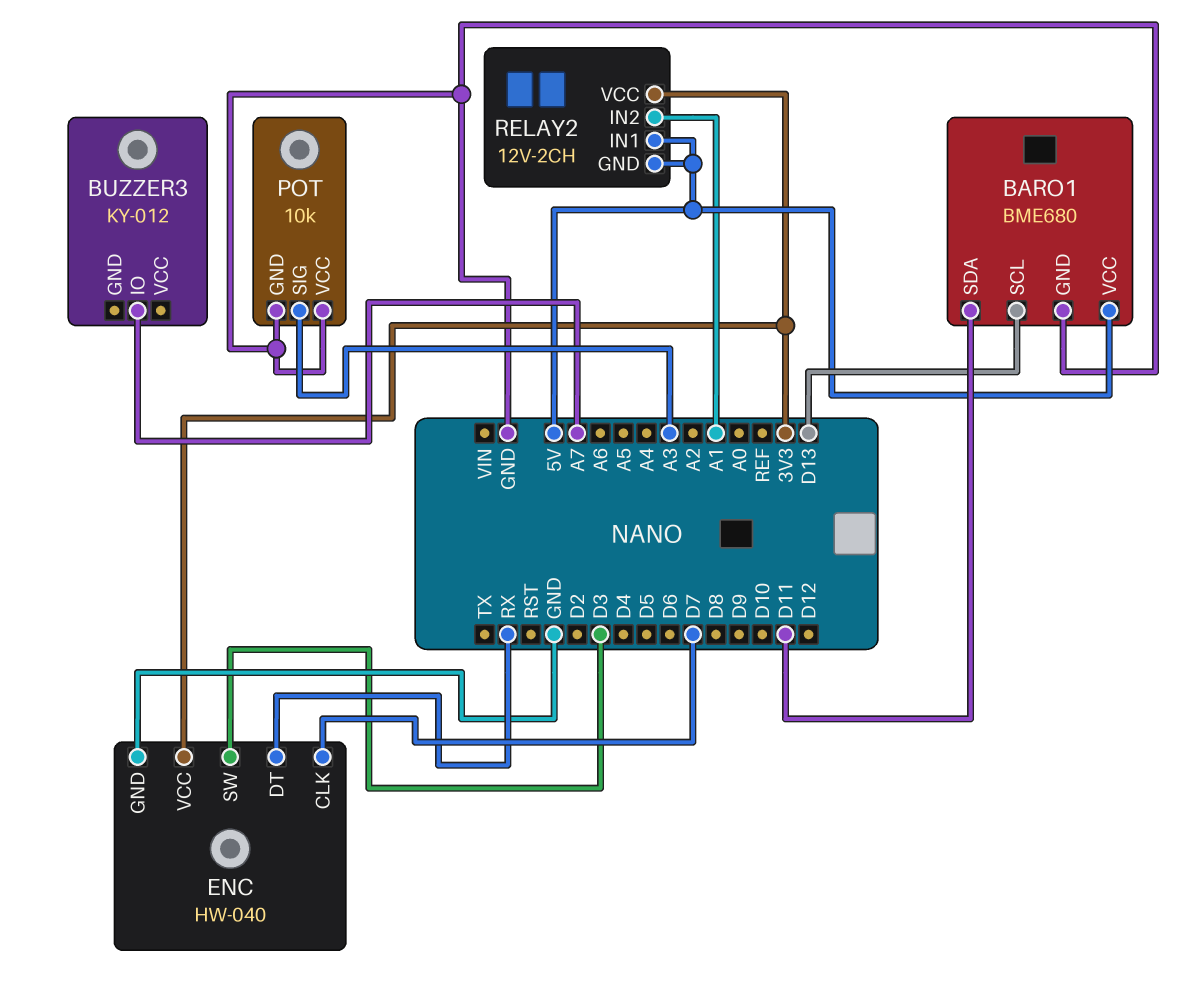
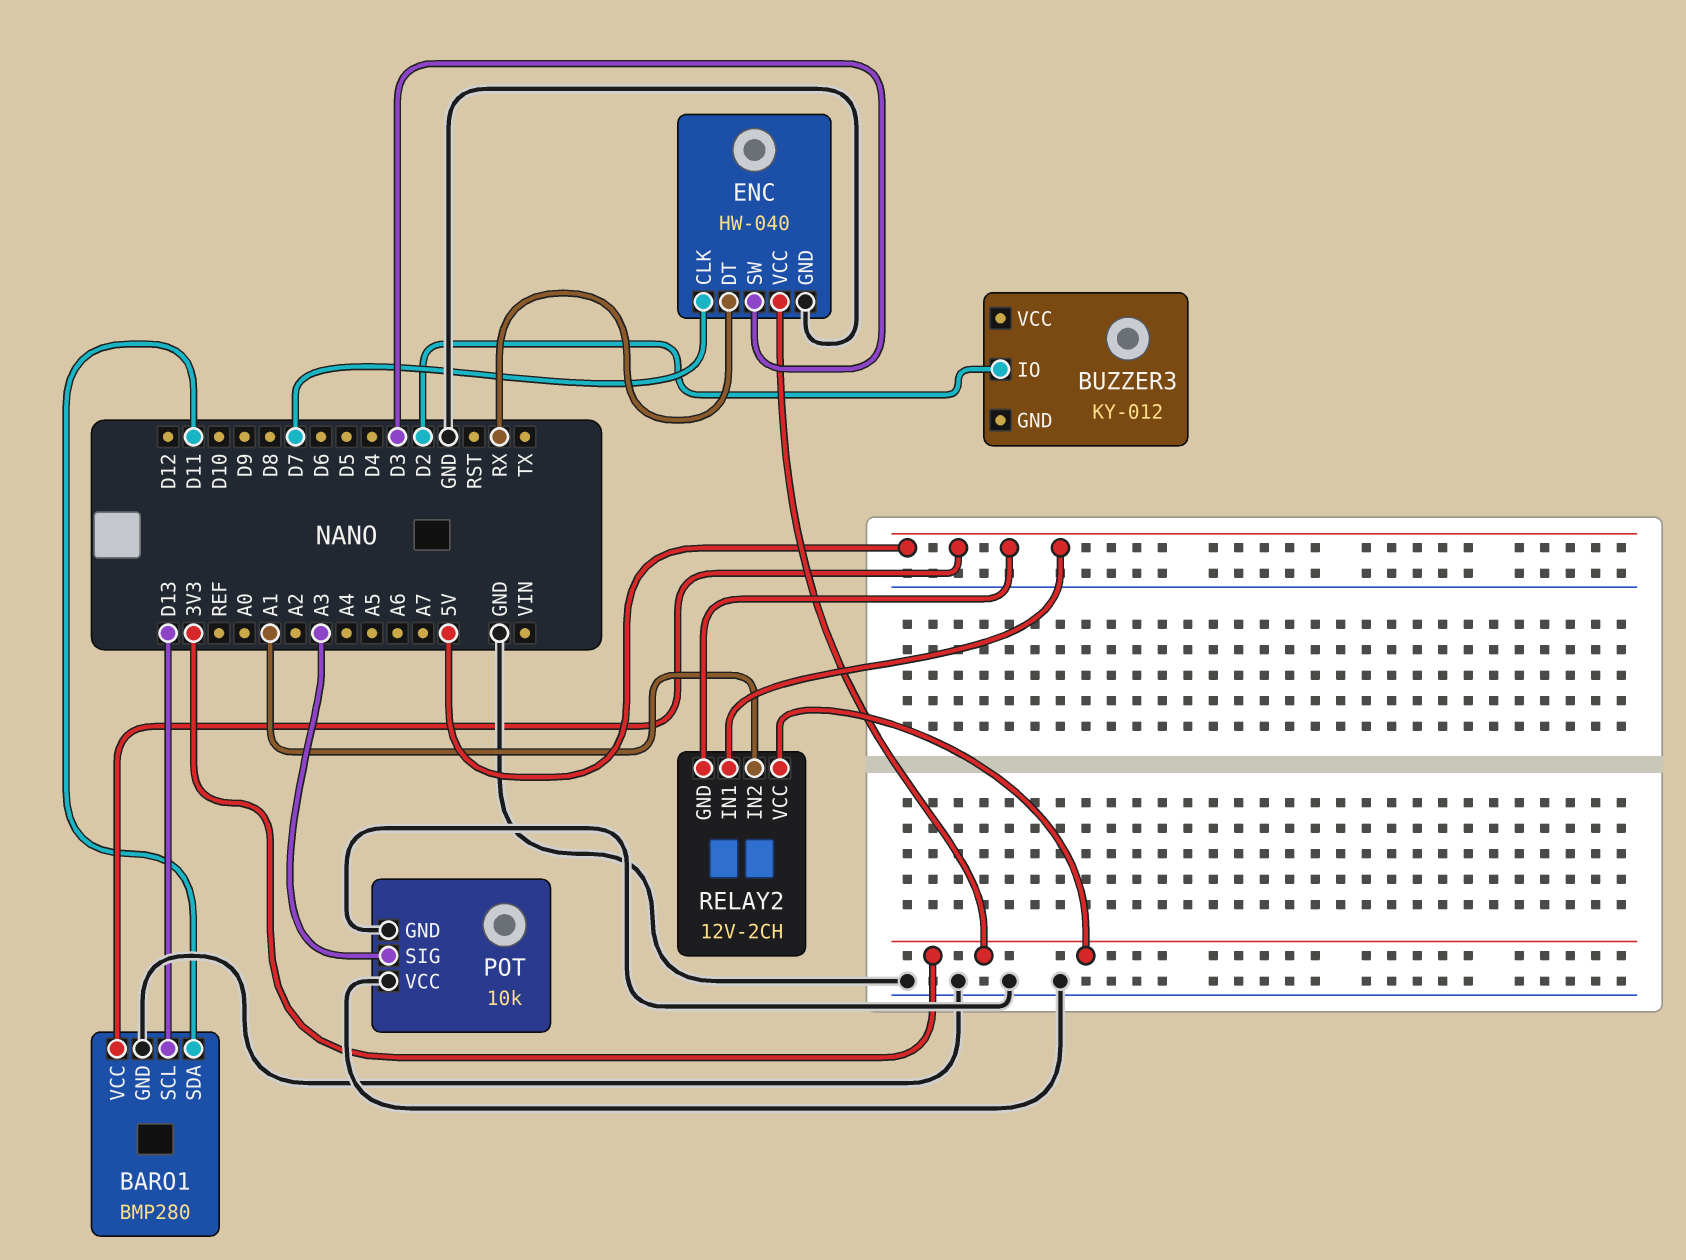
BARO1: BME680 -> BMP280
BUZZER3 pin IO: A7 -> D2

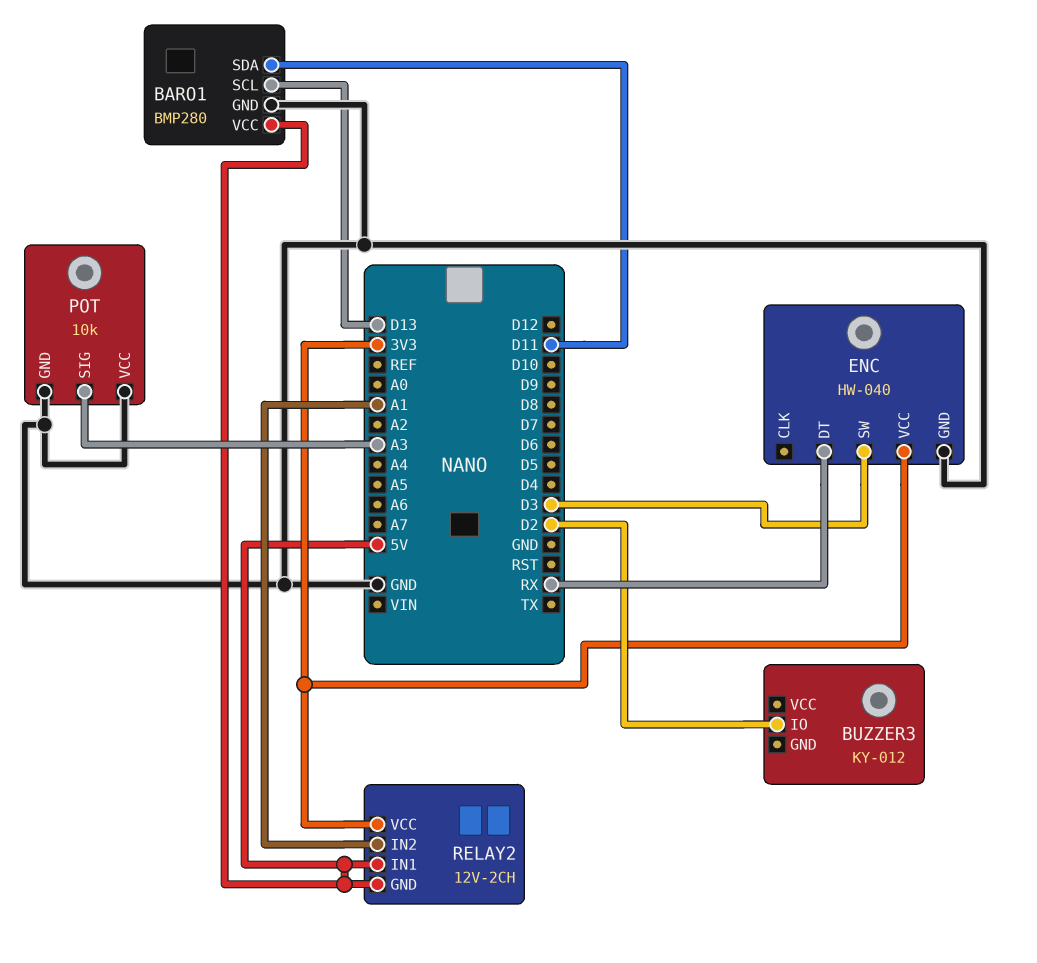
ENC pin CLK: D7 -> none

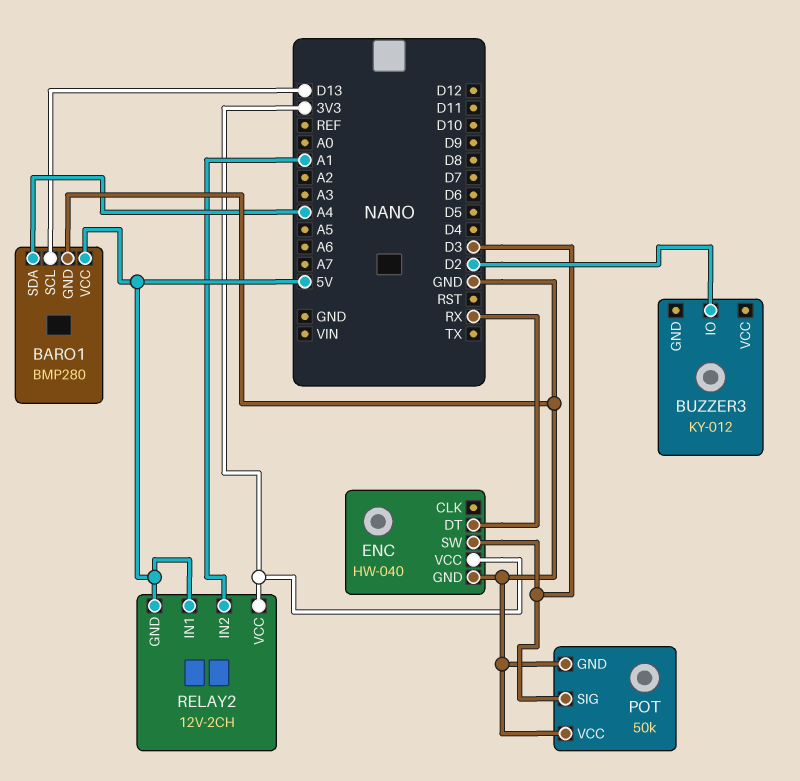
BARO1 pin SDA: D11 -> A4
POT: 10k -> 50k
POT pin SIG: A3 -> D3

